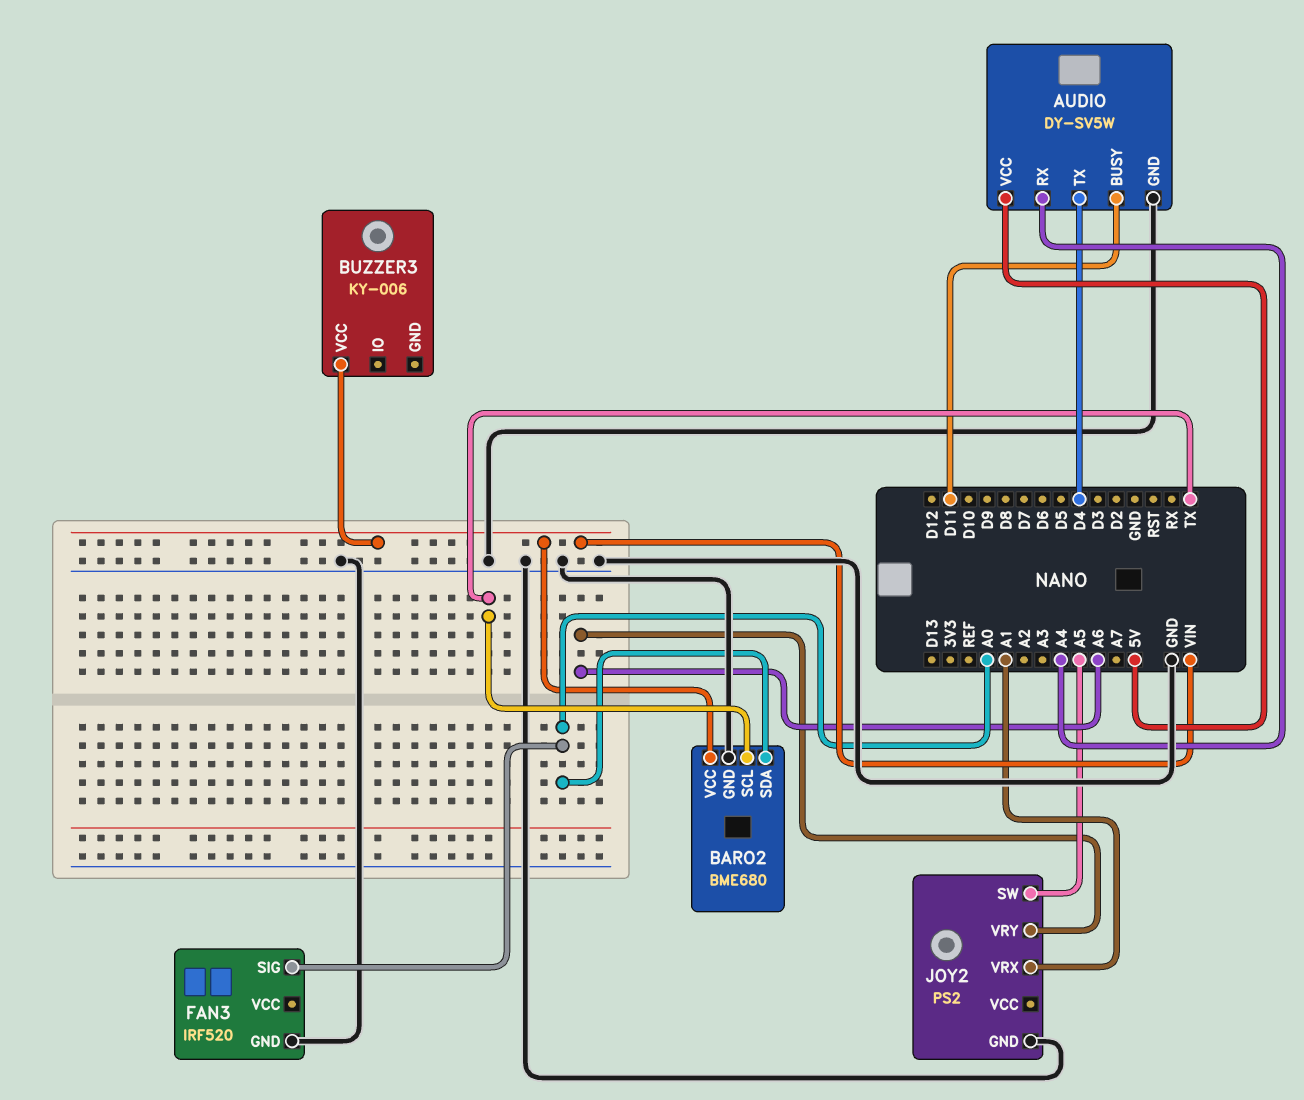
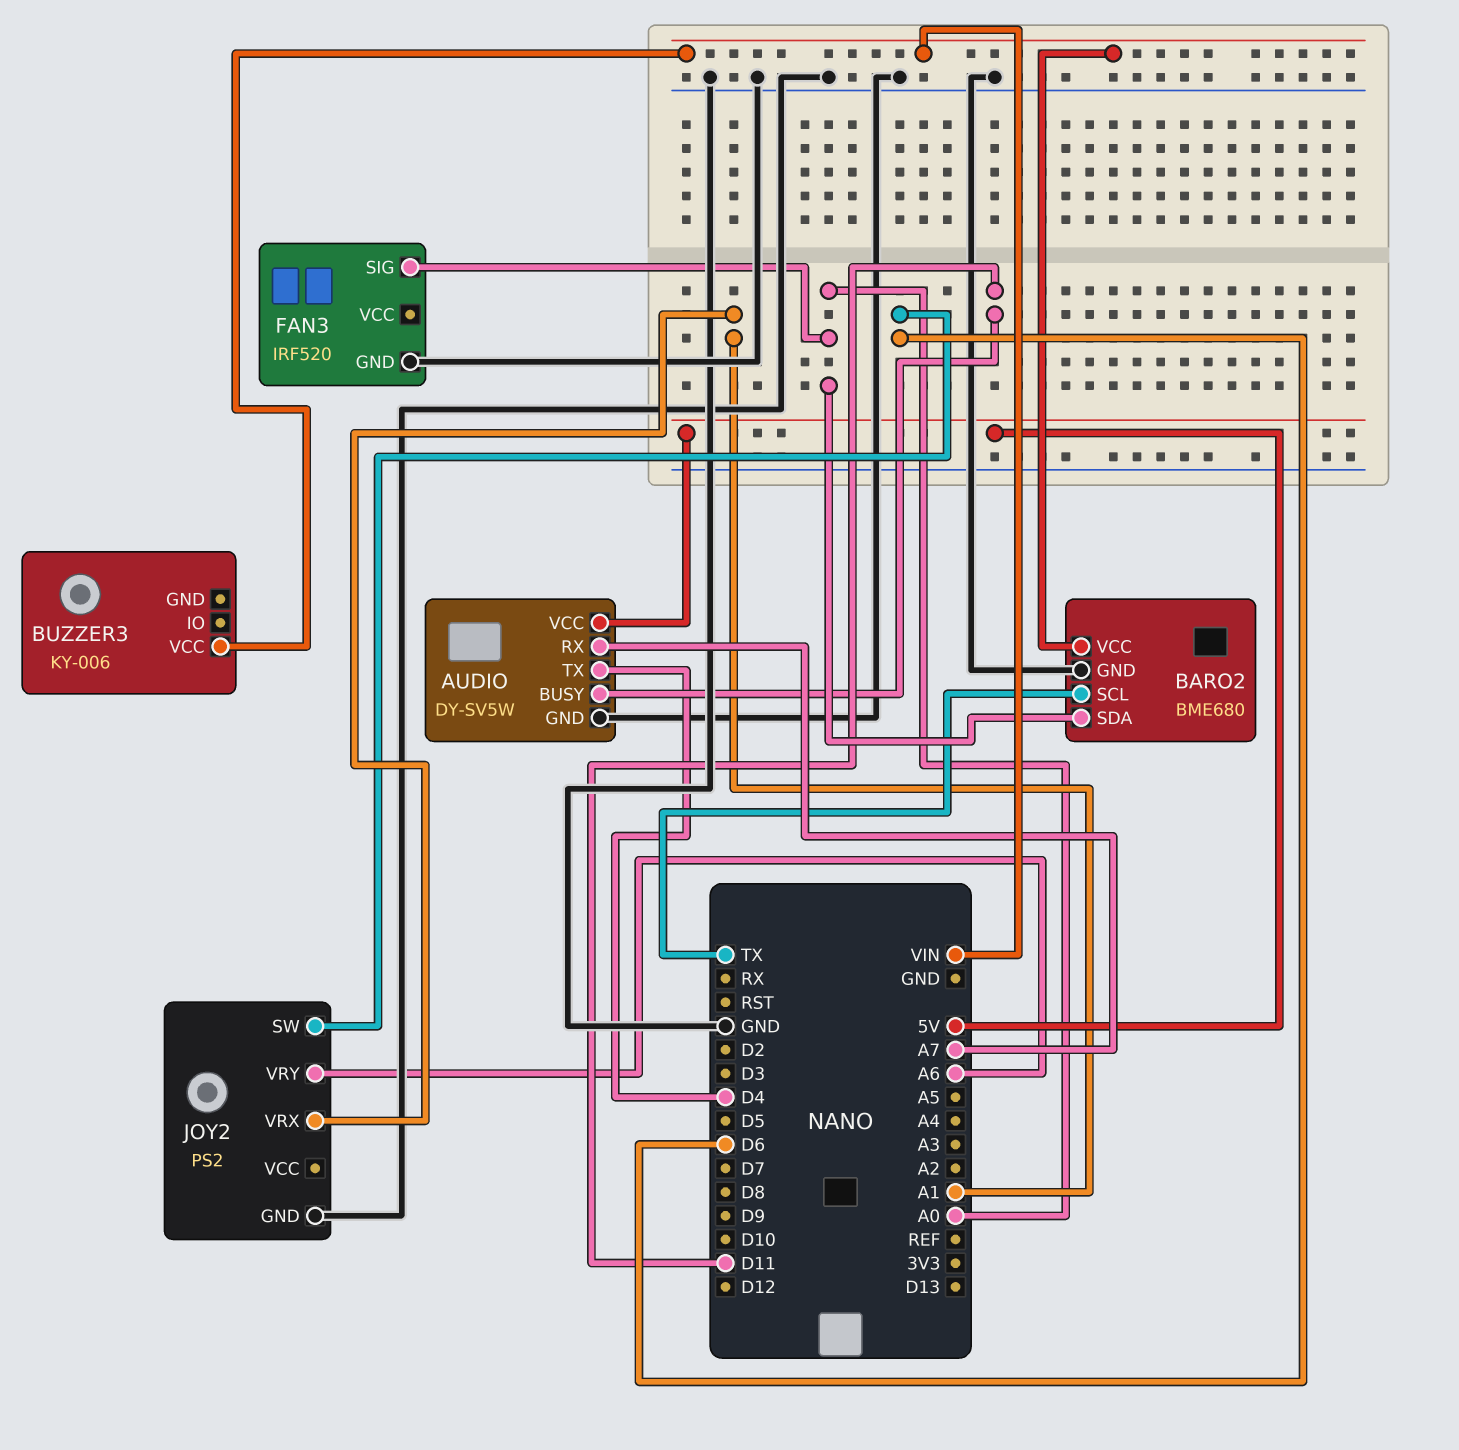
AUDIO pin RX: A4 -> A7
JOY2 pin SW: A5 -> D6

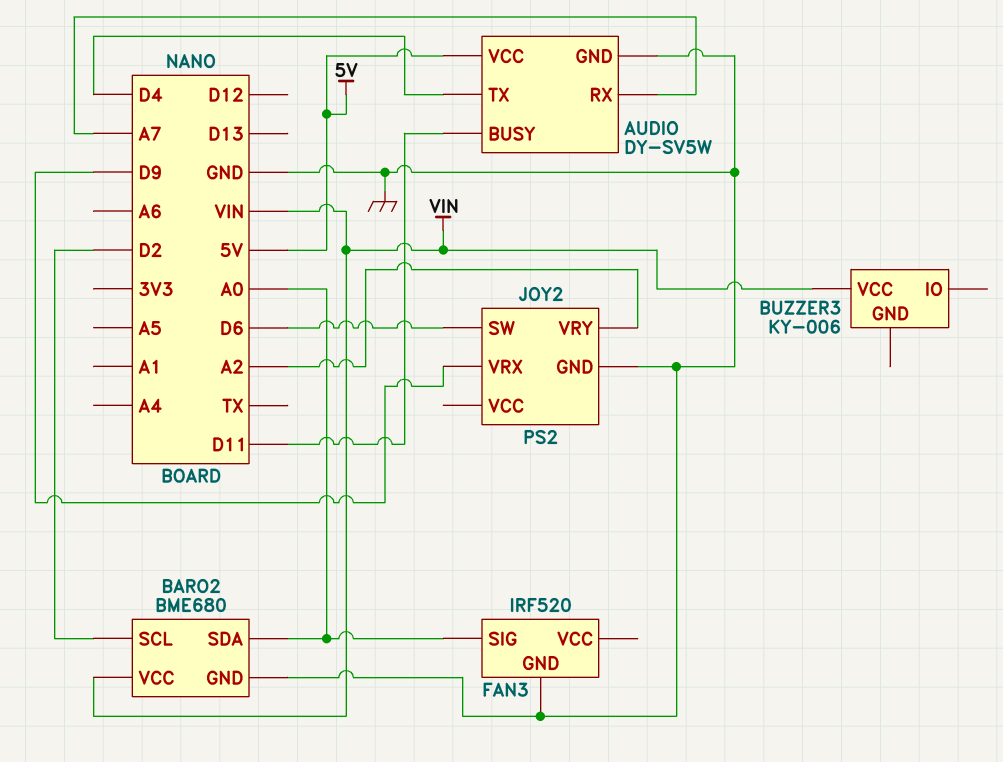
BARO2 pin SCL: TX -> D2
JOY2 pin VRX: A1 -> D9
JOY2 pin VRY: A6 -> A2

